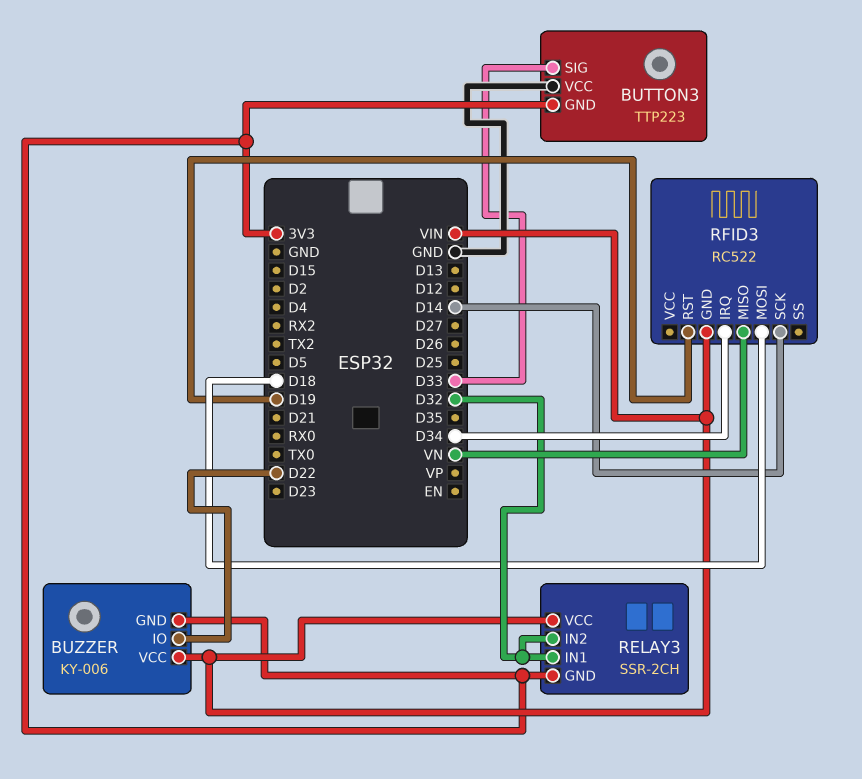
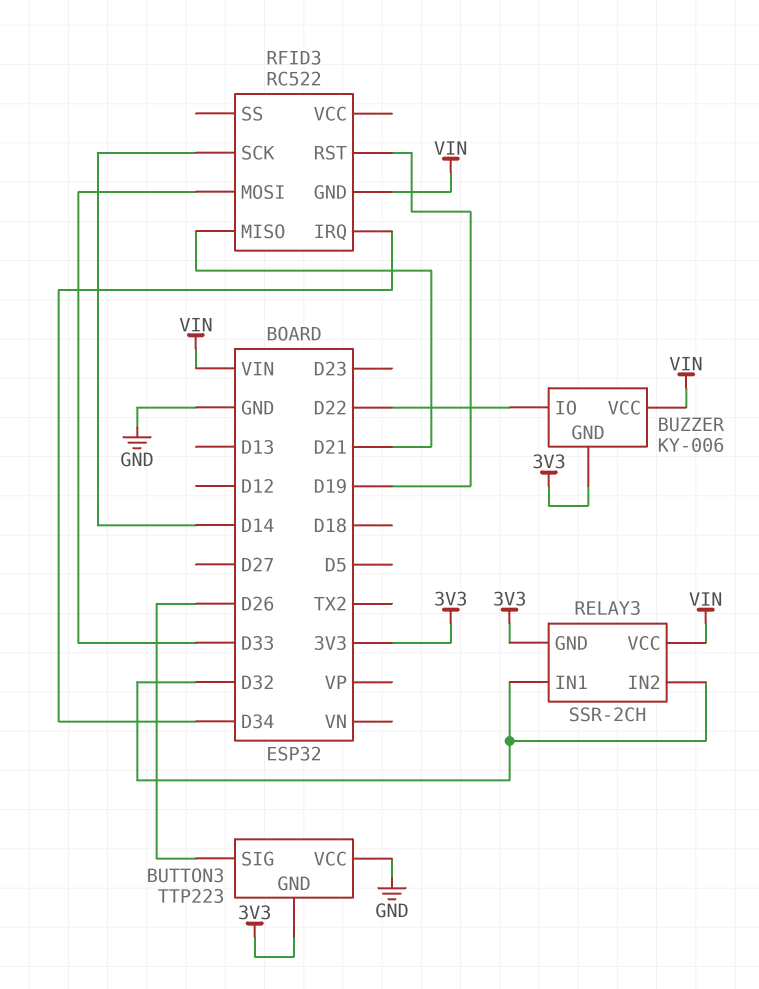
BUTTON3 pin SIG: D33 -> D26
RFID3 pin MISO: VN -> D21
RFID3 pin MOSI: D18 -> D33

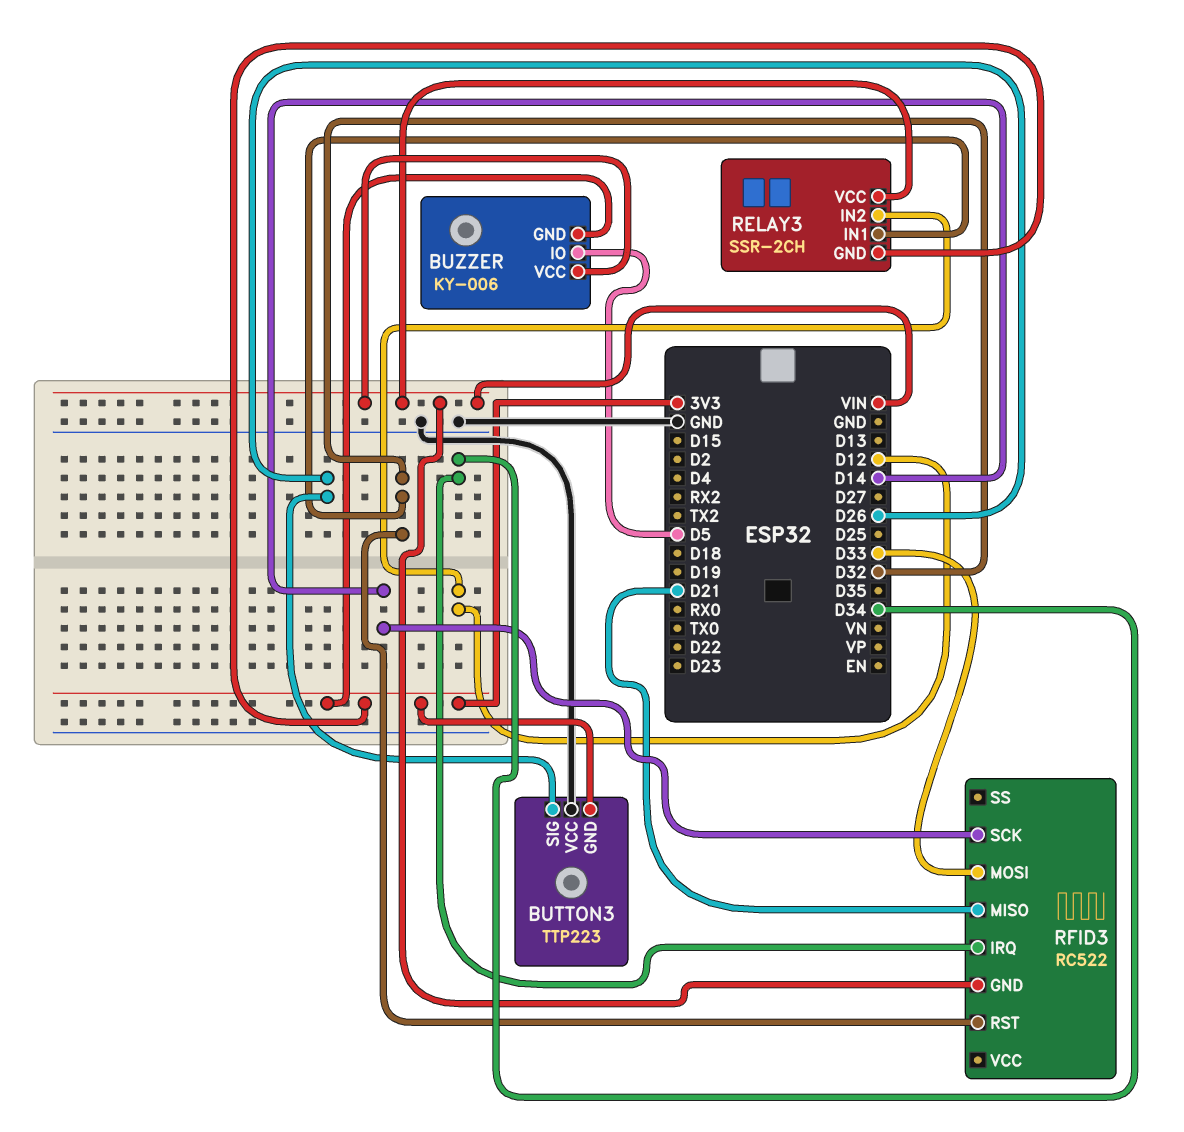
BUZZER pin IO: D22 -> D5
RELAY3 pin IN2: D32 -> D12
RFID3 pin RST: D19 -> D32

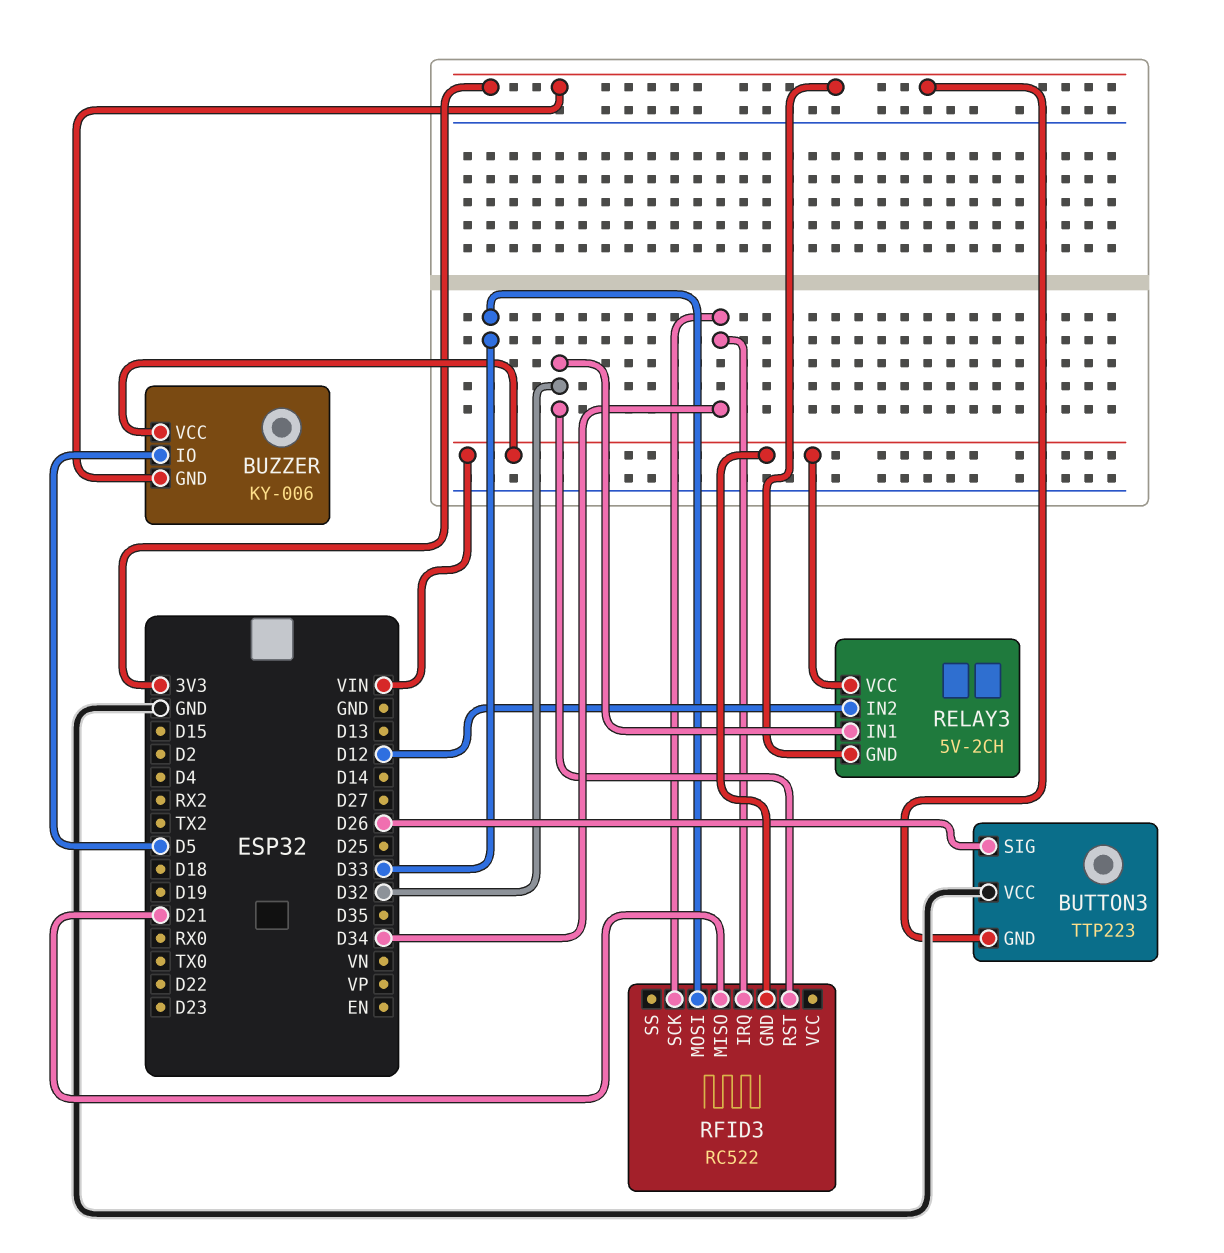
RELAY3: SSR-2CH -> 5V-2CH
RFID3 pin SCK: D14 -> D34

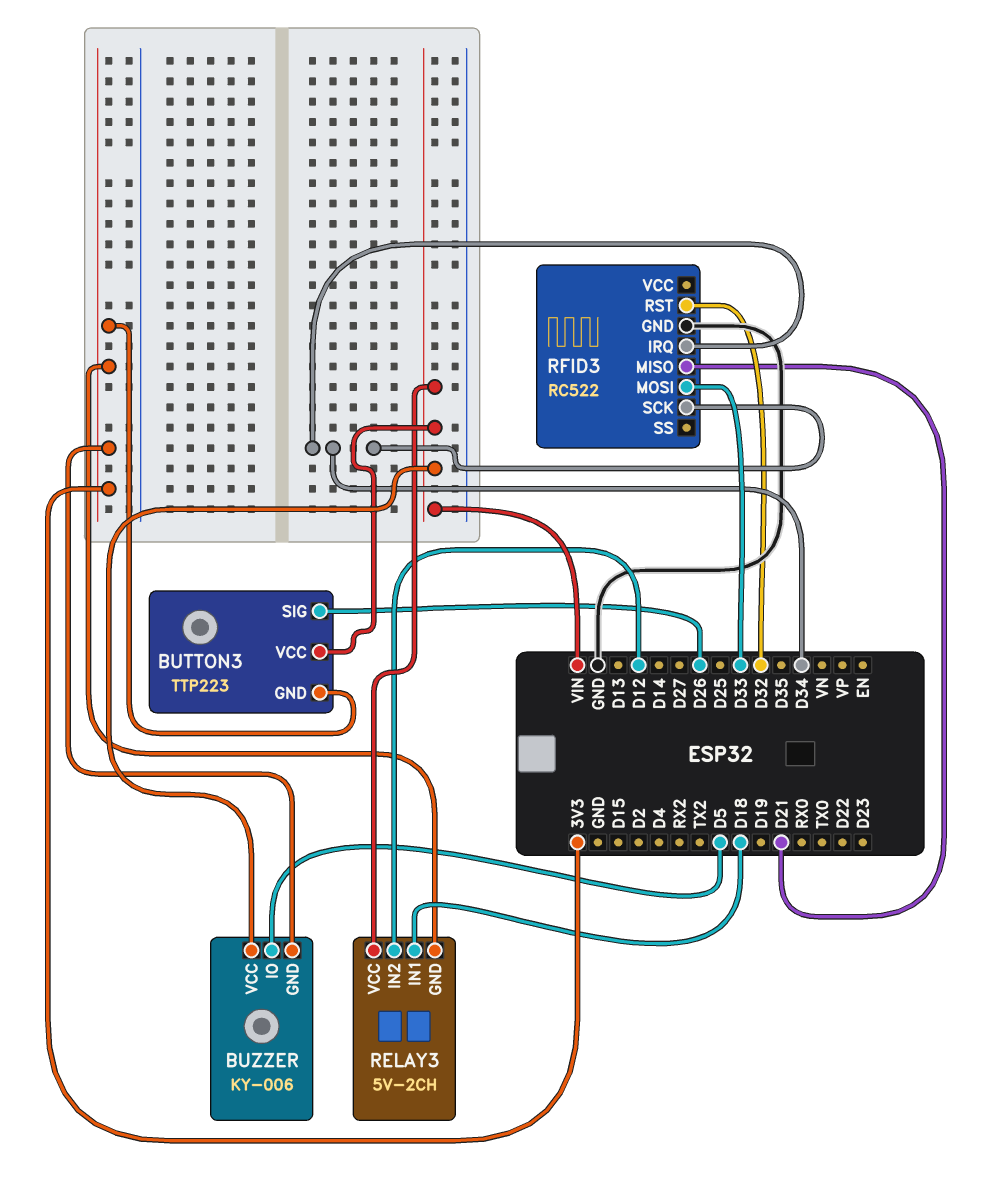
BUTTON3 pin VCC: GND -> VIN
RELAY3 pin IN1: D32 -> D18
RFID3 pin GND: VIN -> GND

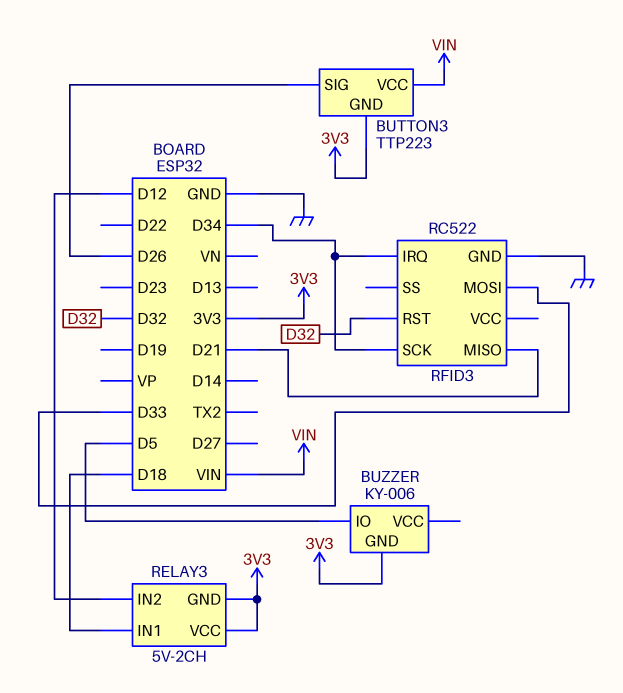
BUZZER pin VCC: VIN -> none
RELAY3 pin VCC: VIN -> 3V3

